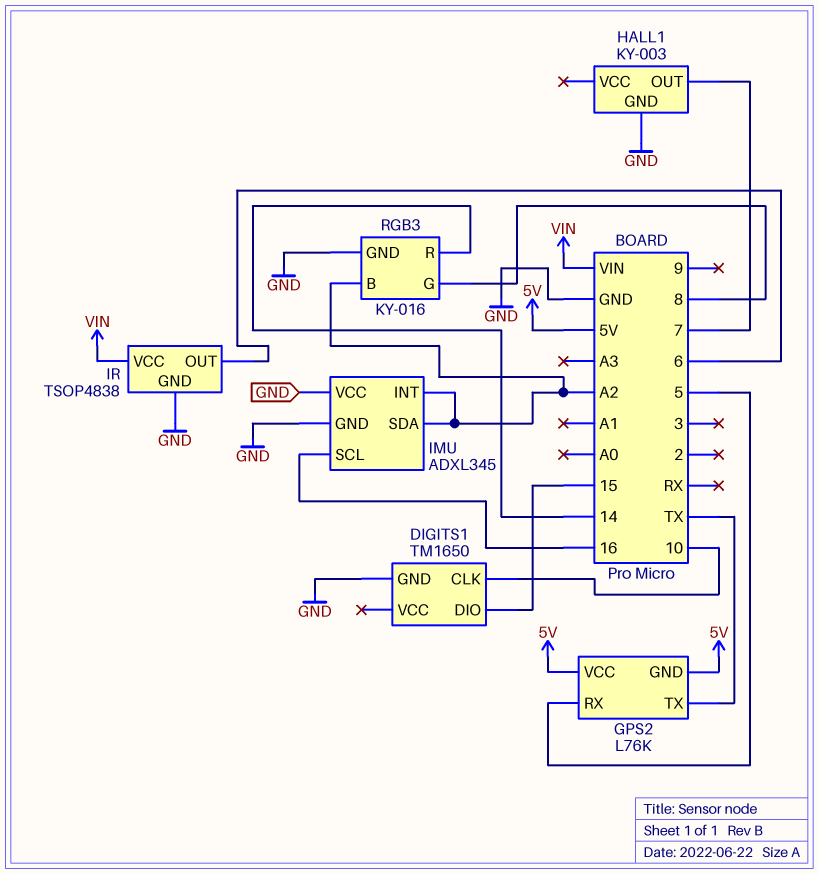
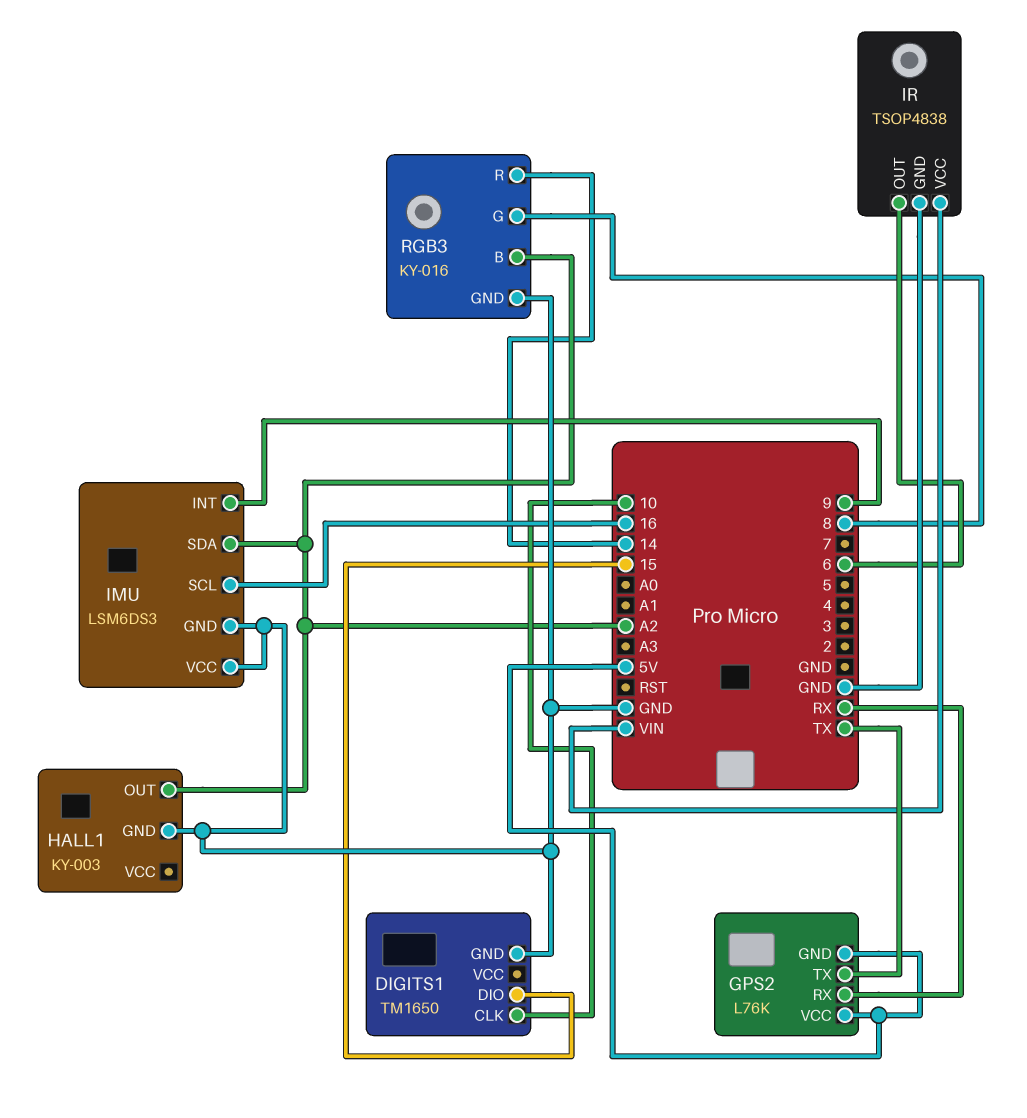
GPS2 pin RX: 5 -> RX
HALL1 pin OUT: 7 -> A2
IMU: ADXL345 -> LSM6DS3
IMU pin INT: A2 -> 9

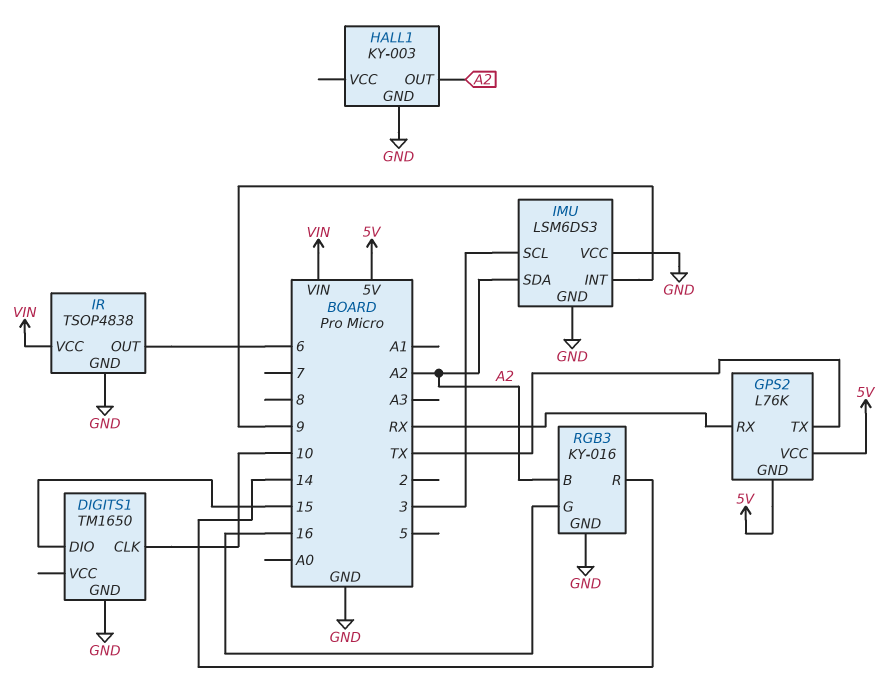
IMU pin SCL: 16 -> 3
RGB3 pin G: 8 -> 16

